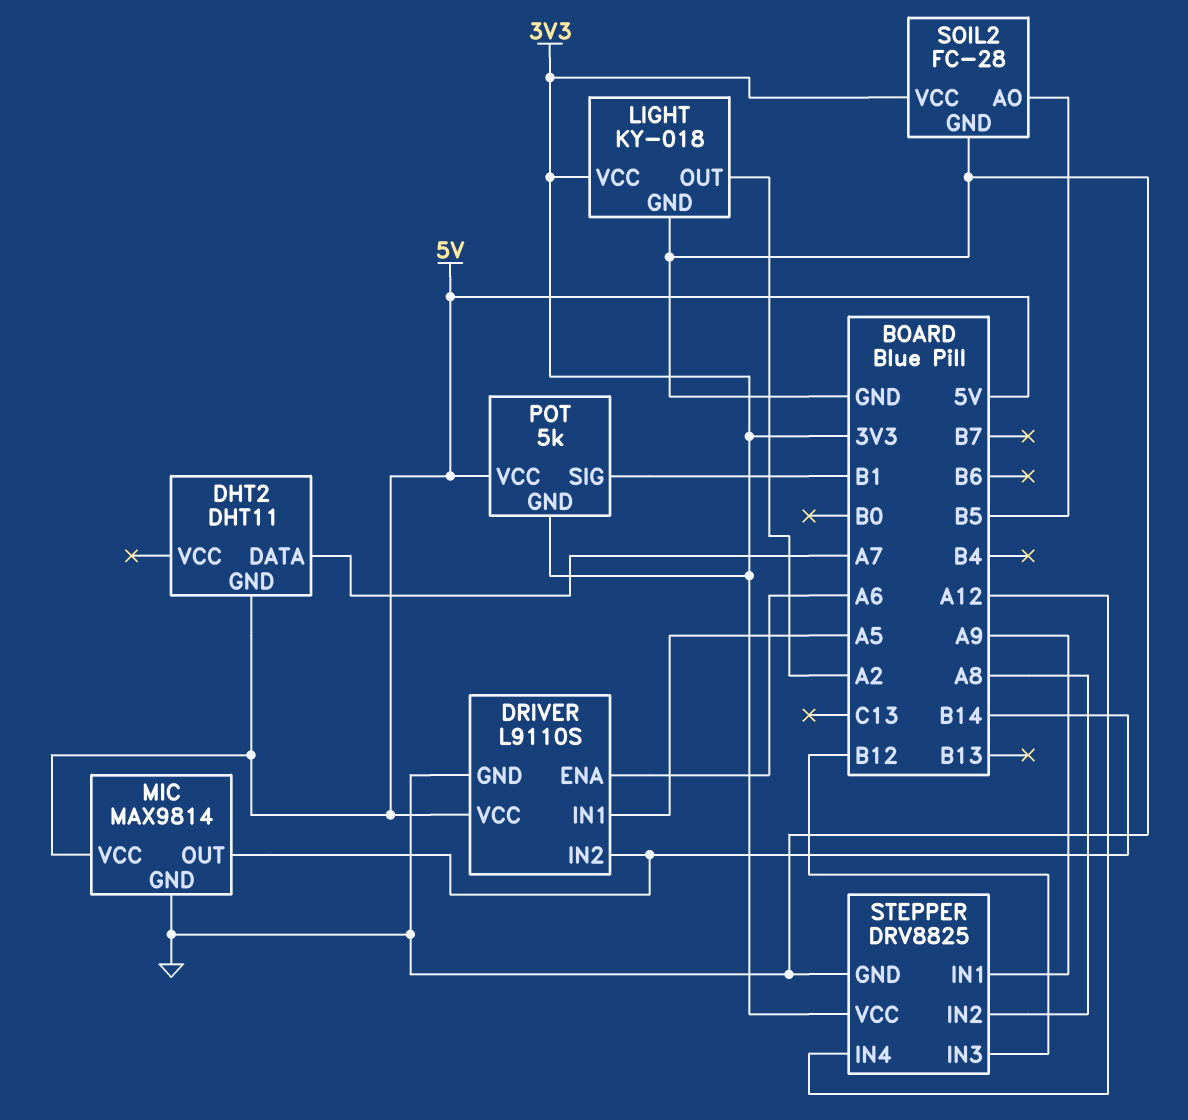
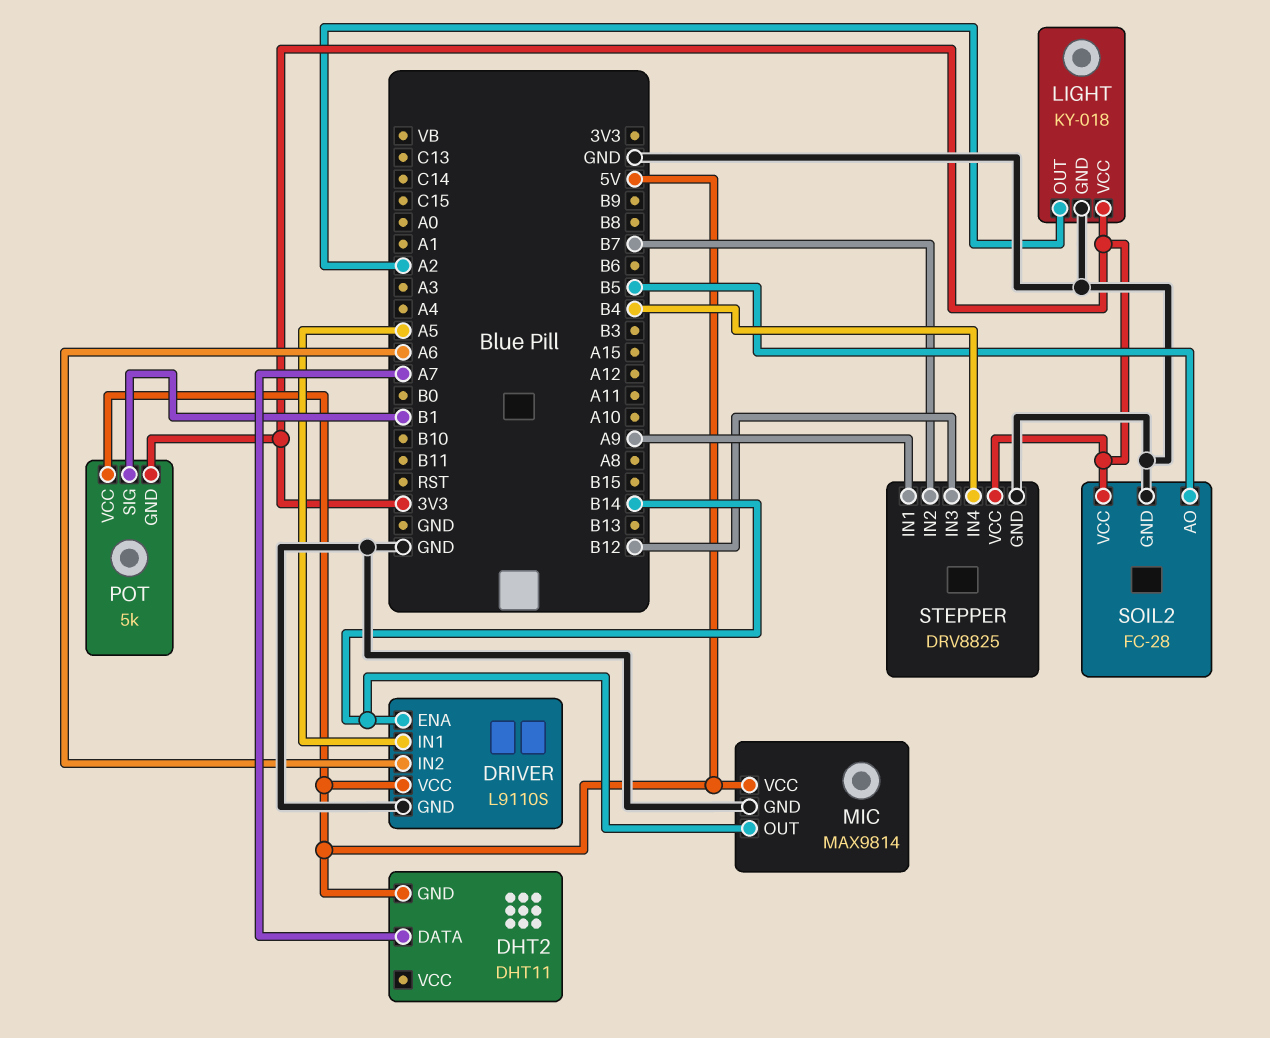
DRIVER pin ENA: A6 -> B14
DRIVER pin IN2: B14 -> A6
STEPPER pin IN2: A8 -> B7
STEPPER pin IN4: A12 -> B4

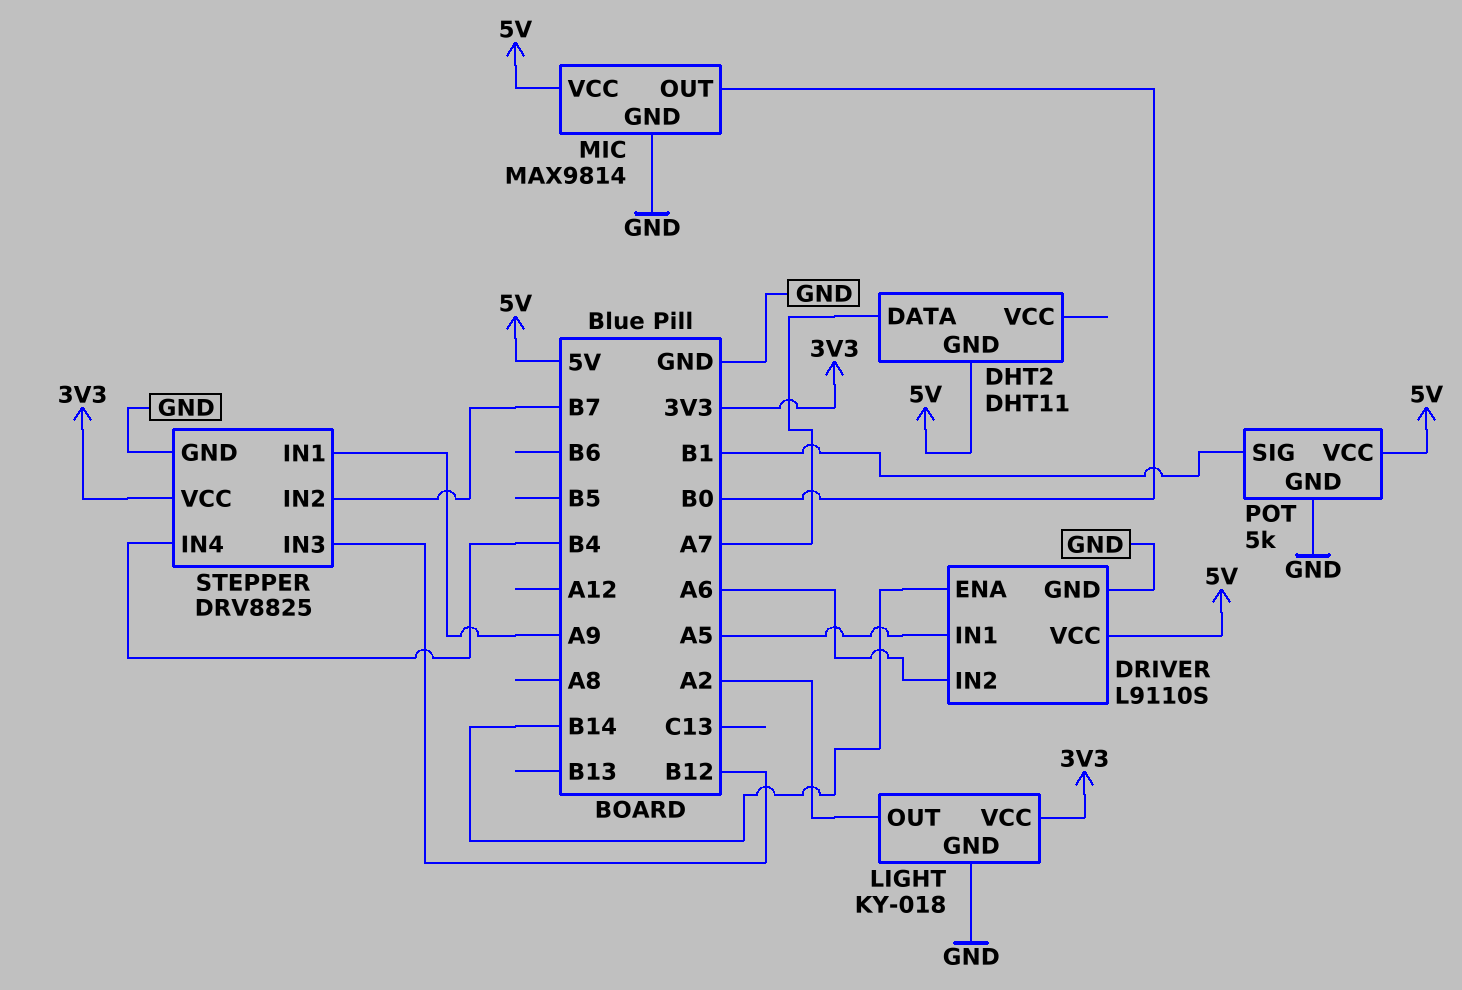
MIC pin OUT: B14 -> B0
POT pin GND: 3V3 -> GND
SOIL2: FC-28 -> none
SOIL2 pin AO: B5 -> none
SOIL2 pin GND: GND -> none
SOIL2 pin VCC: 3V3 -> none

